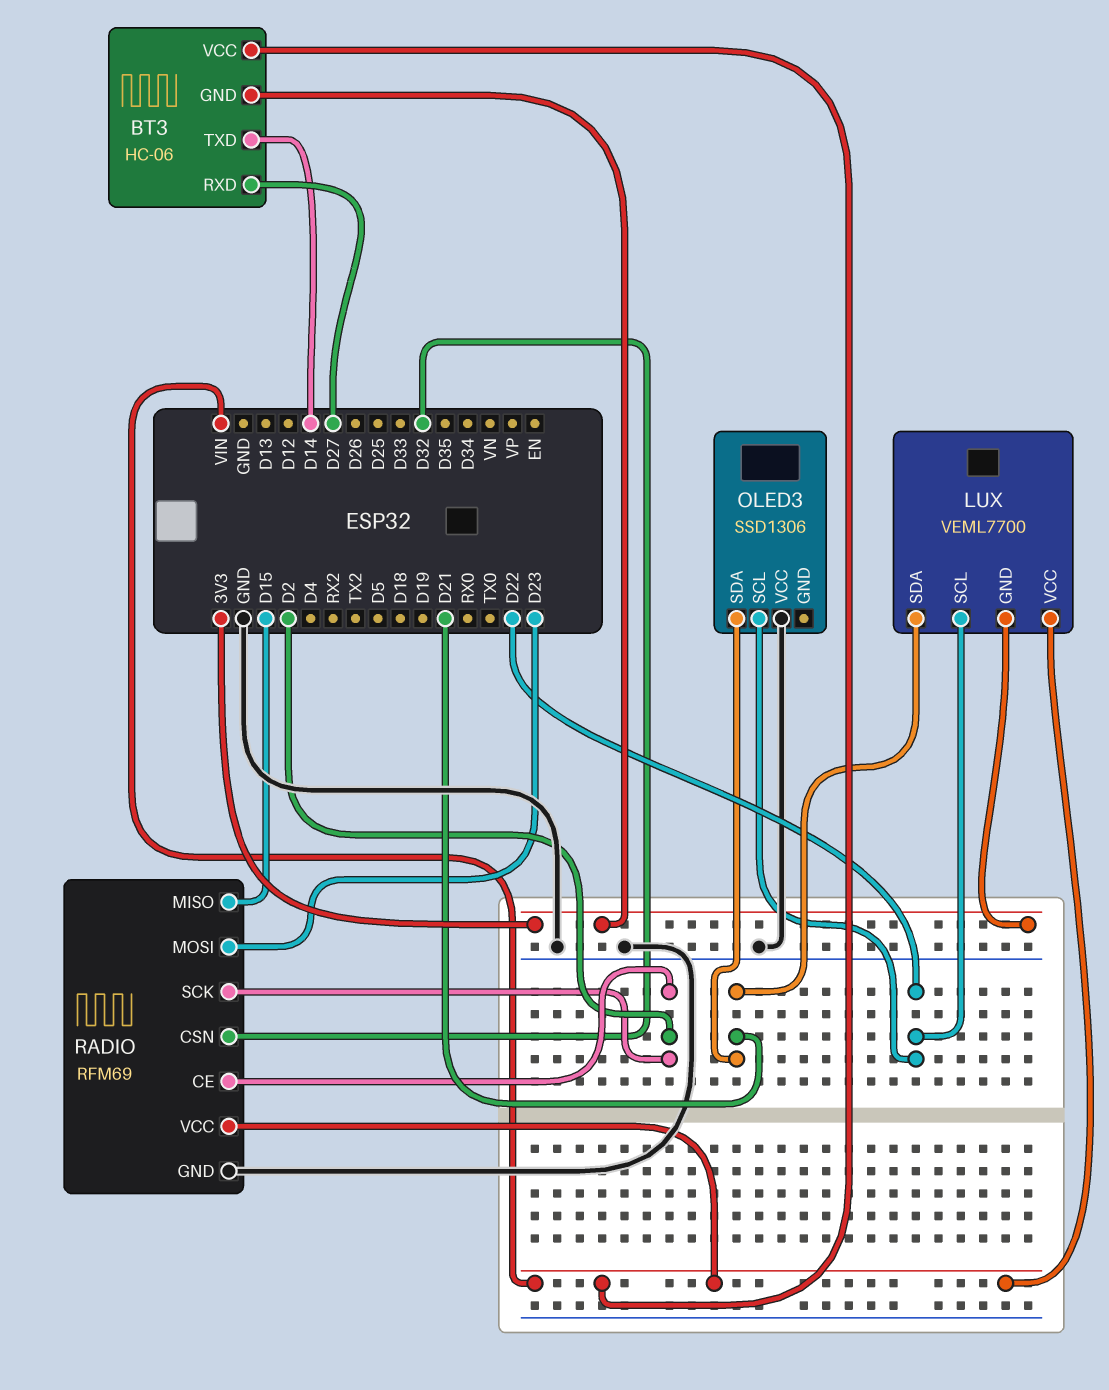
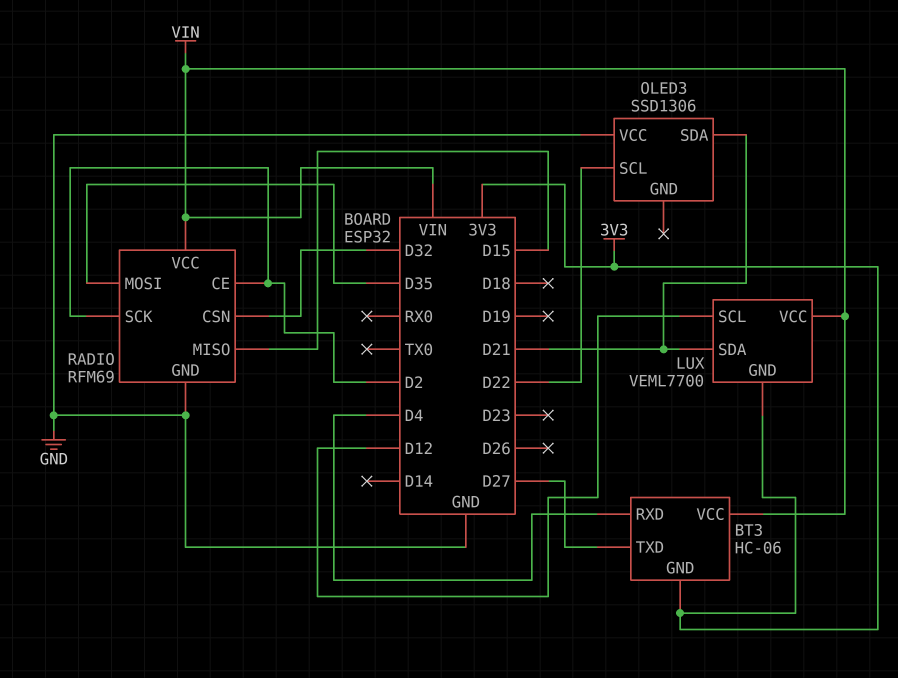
BT3 pin RXD: D27 -> D4
BT3 pin TXD: D14 -> D27
LUX pin SCL: D22 -> D12
RADIO pin MOSI: D23 -> D35

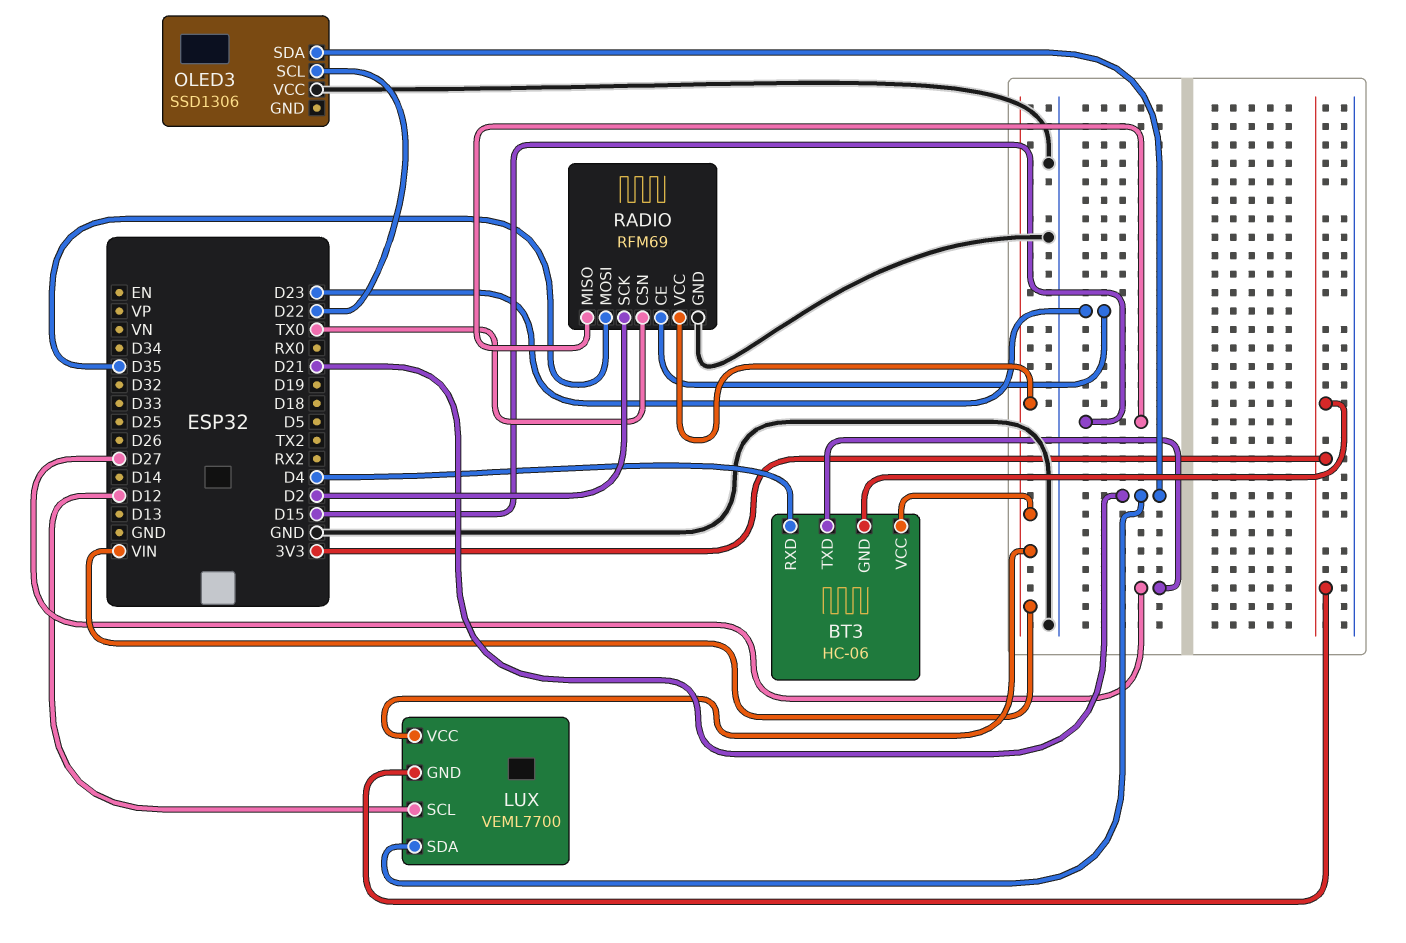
RADIO pin CE: D2 -> D23
RADIO pin CSN: D32 -> TX0

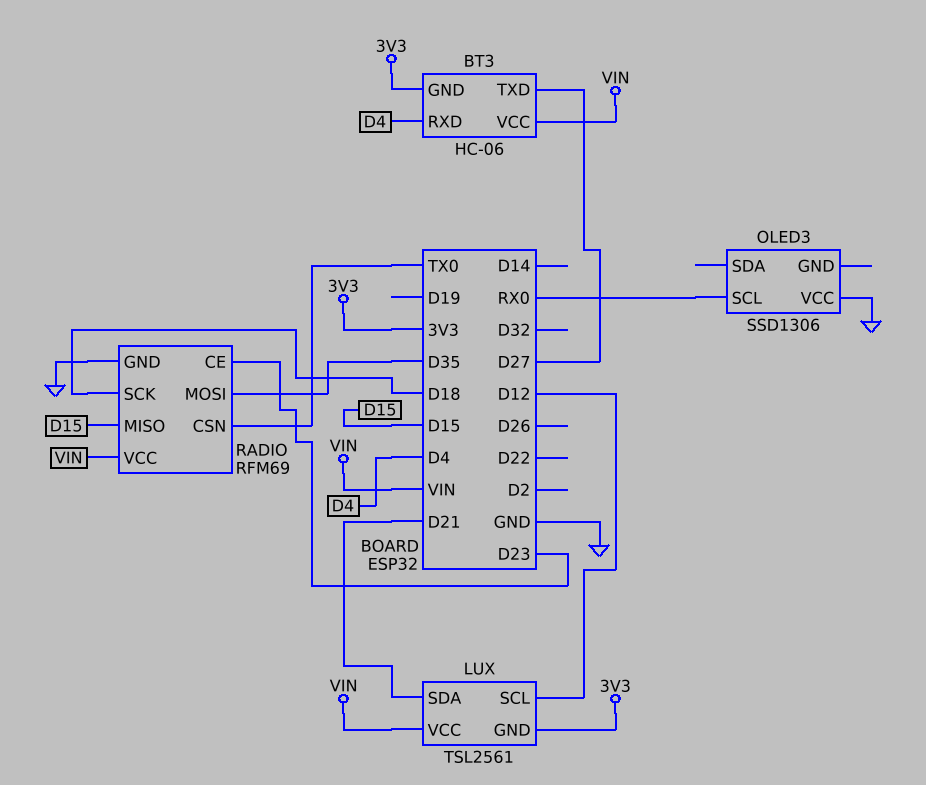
LUX: VEML7700 -> TSL2561
OLED3 pin SCL: D22 -> RX0
OLED3 pin SDA: D21 -> none
RADIO pin SCK: D2 -> D18

